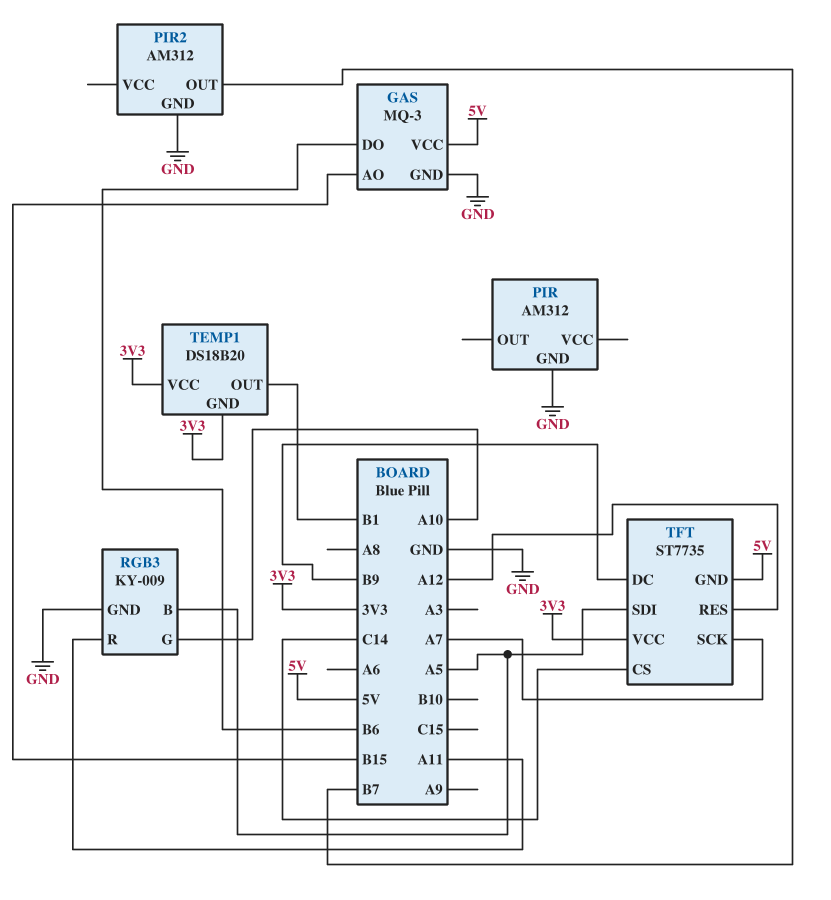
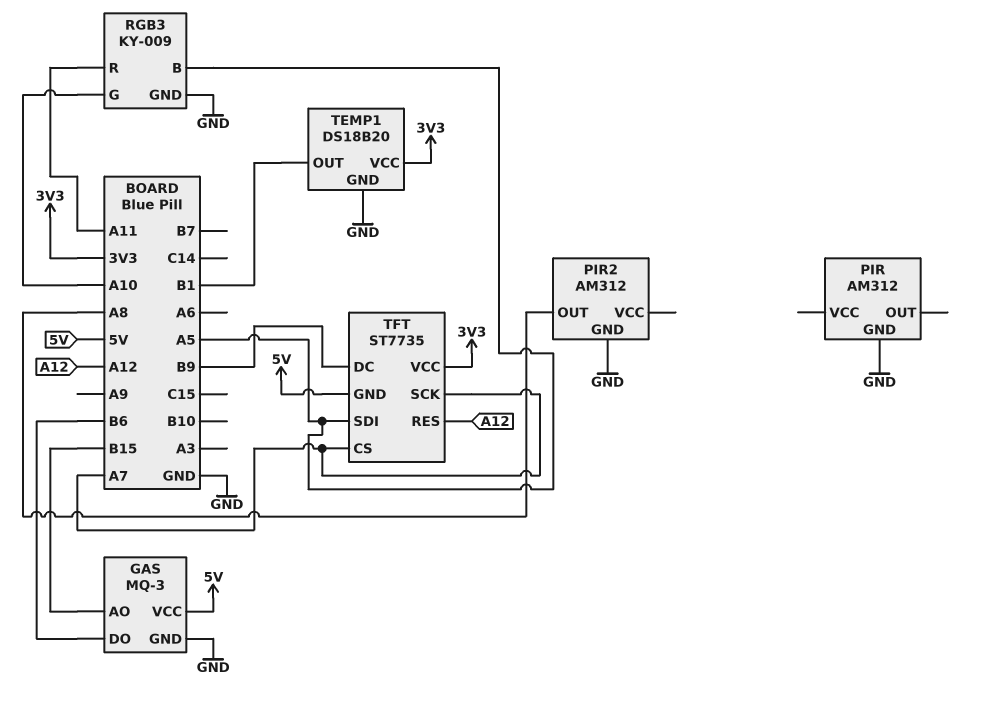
PIR2 pin OUT: B7 -> A8
TEMP1 pin GND: 3V3 -> GND
TFT pin CS: C14 -> A7

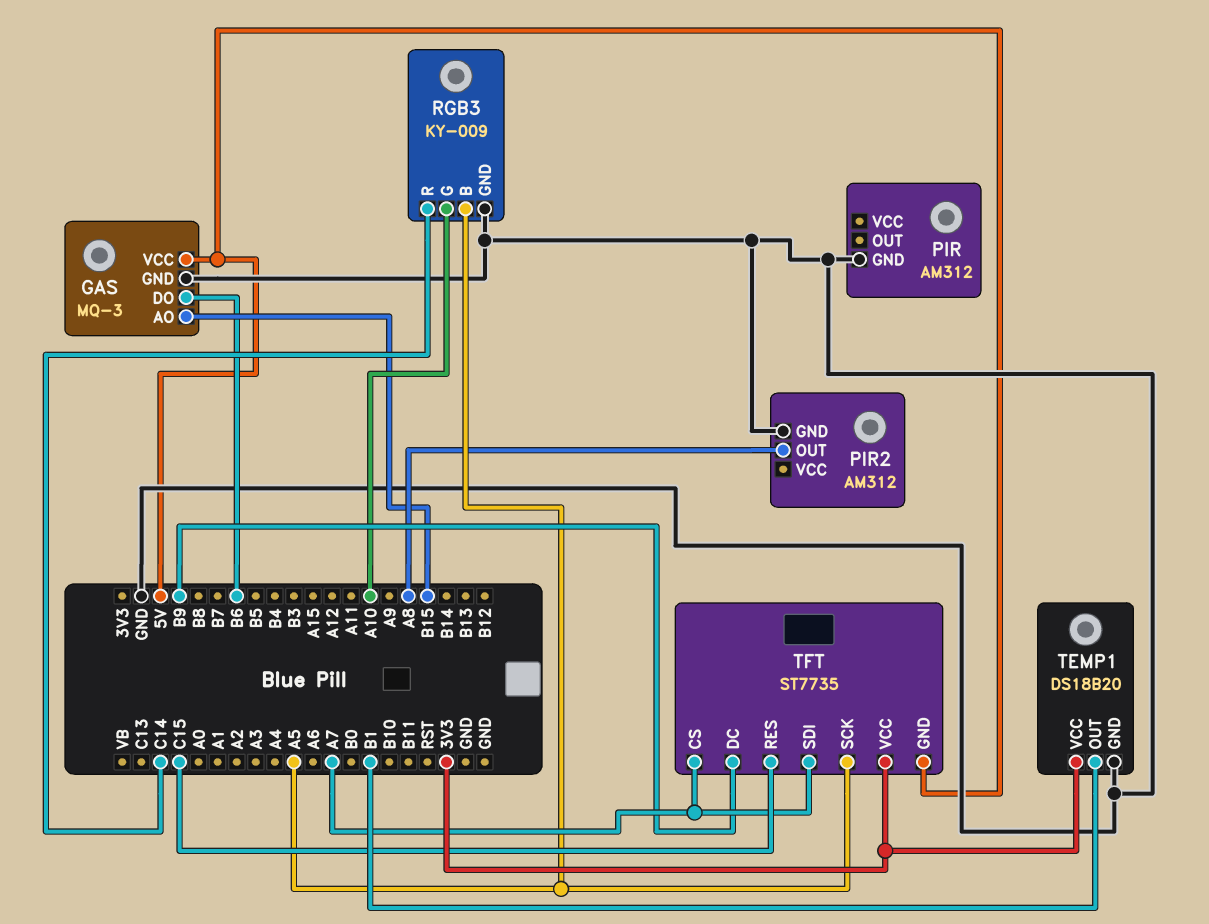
RGB3 pin R: A11 -> C14
TFT pin RES: A12 -> C15
TFT pin SCK: A7 -> A5
TFT pin SDI: A5 -> A7

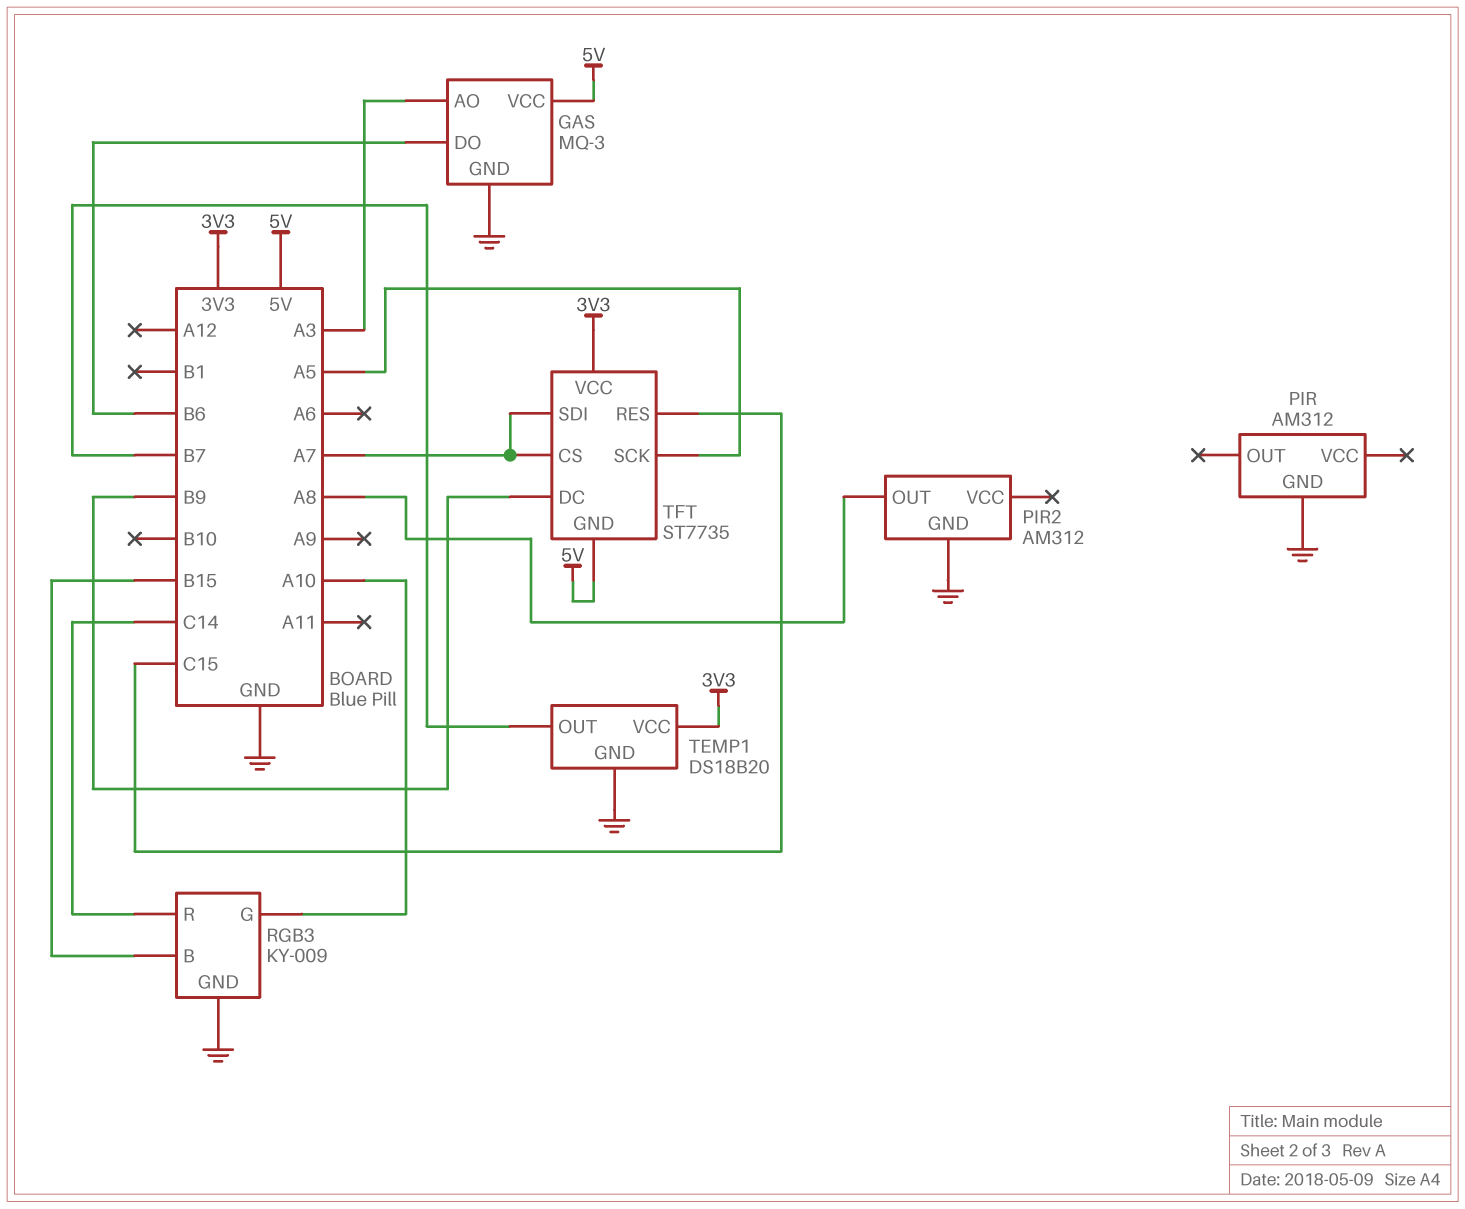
GAS pin AO: B15 -> A3
RGB3 pin B: A5 -> B15
TEMP1 pin OUT: B1 -> B7

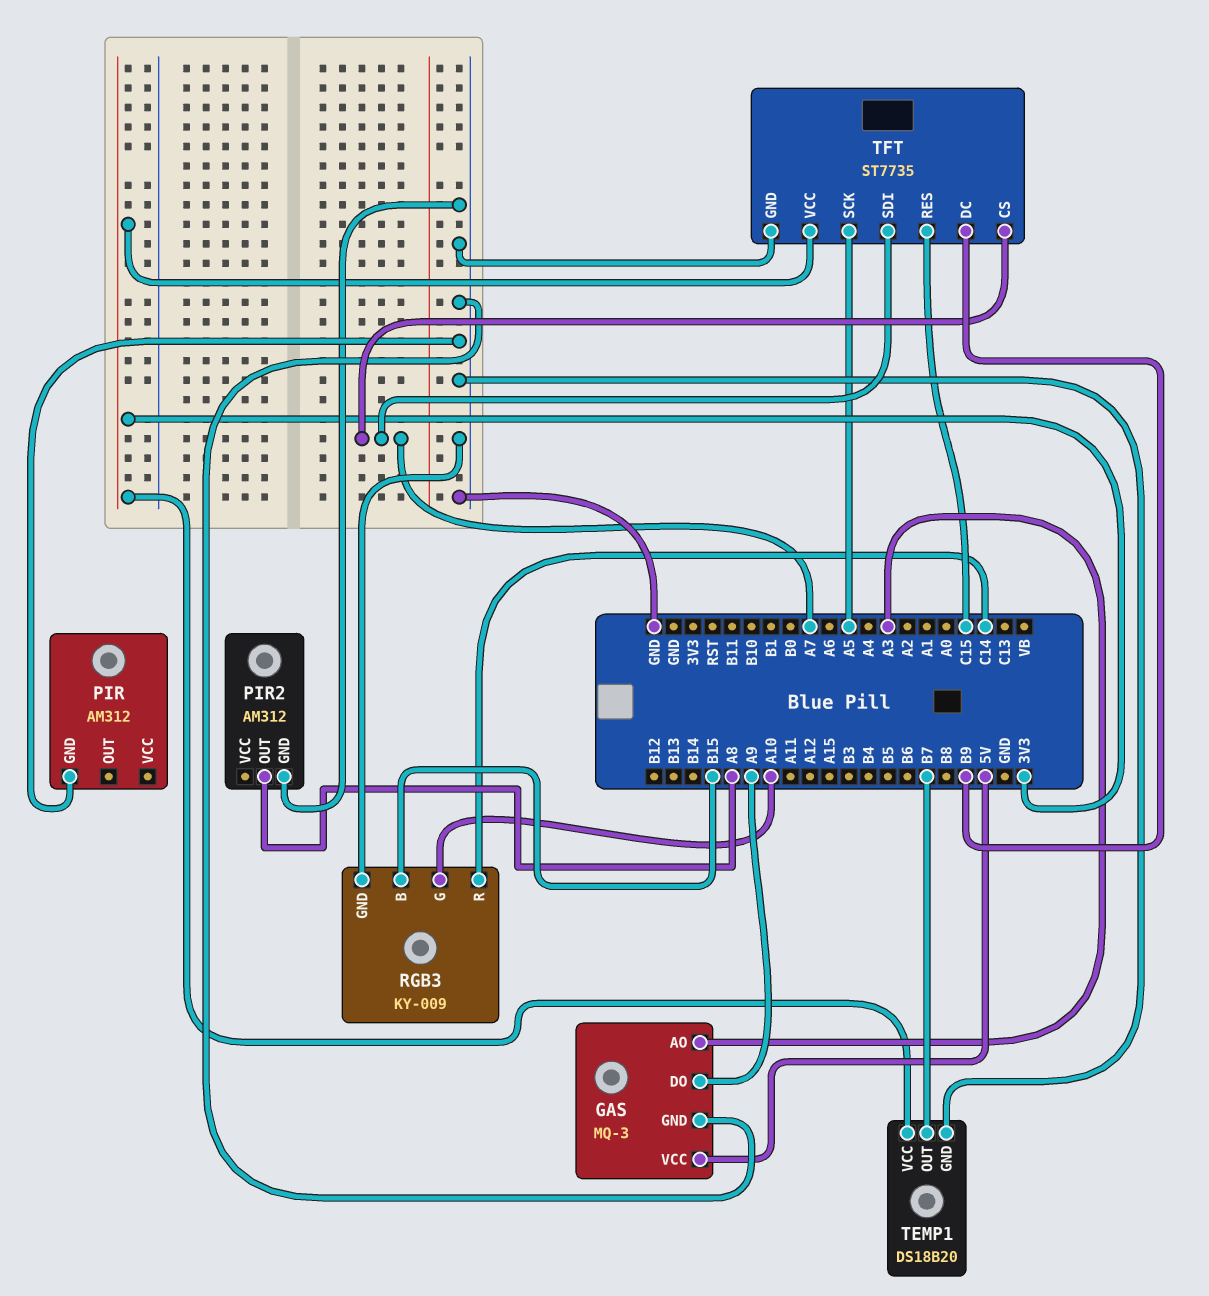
GAS pin DO: B6 -> A9
TFT pin GND: 5V -> GND

